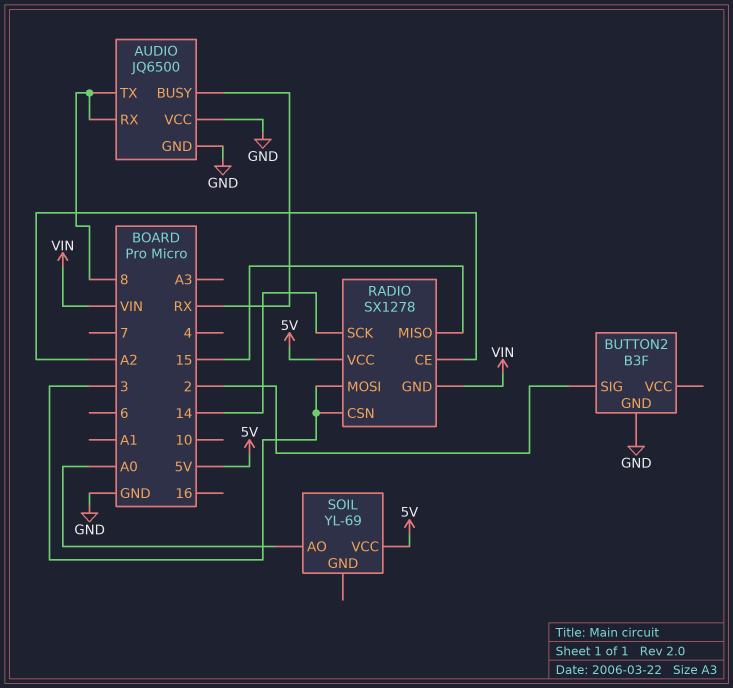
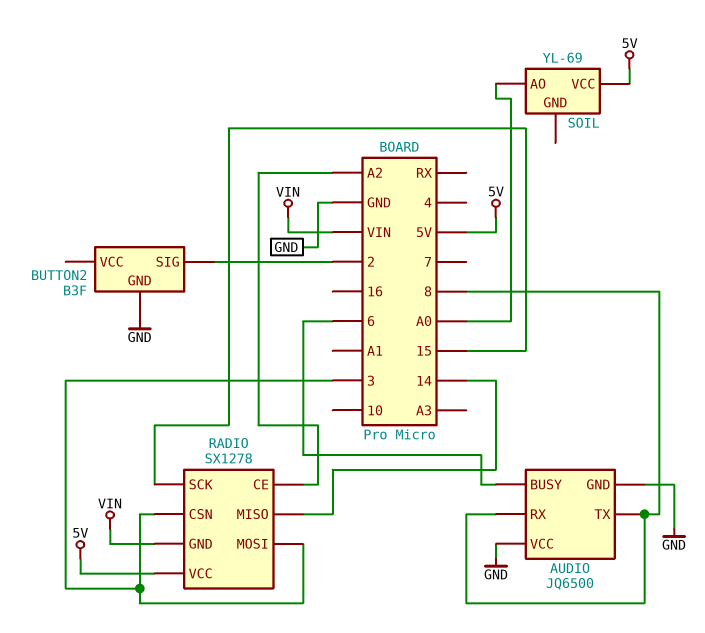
AUDIO pin BUSY: RX -> 6
RADIO pin MISO: 15 -> 14
RADIO pin SCK: 14 -> 15

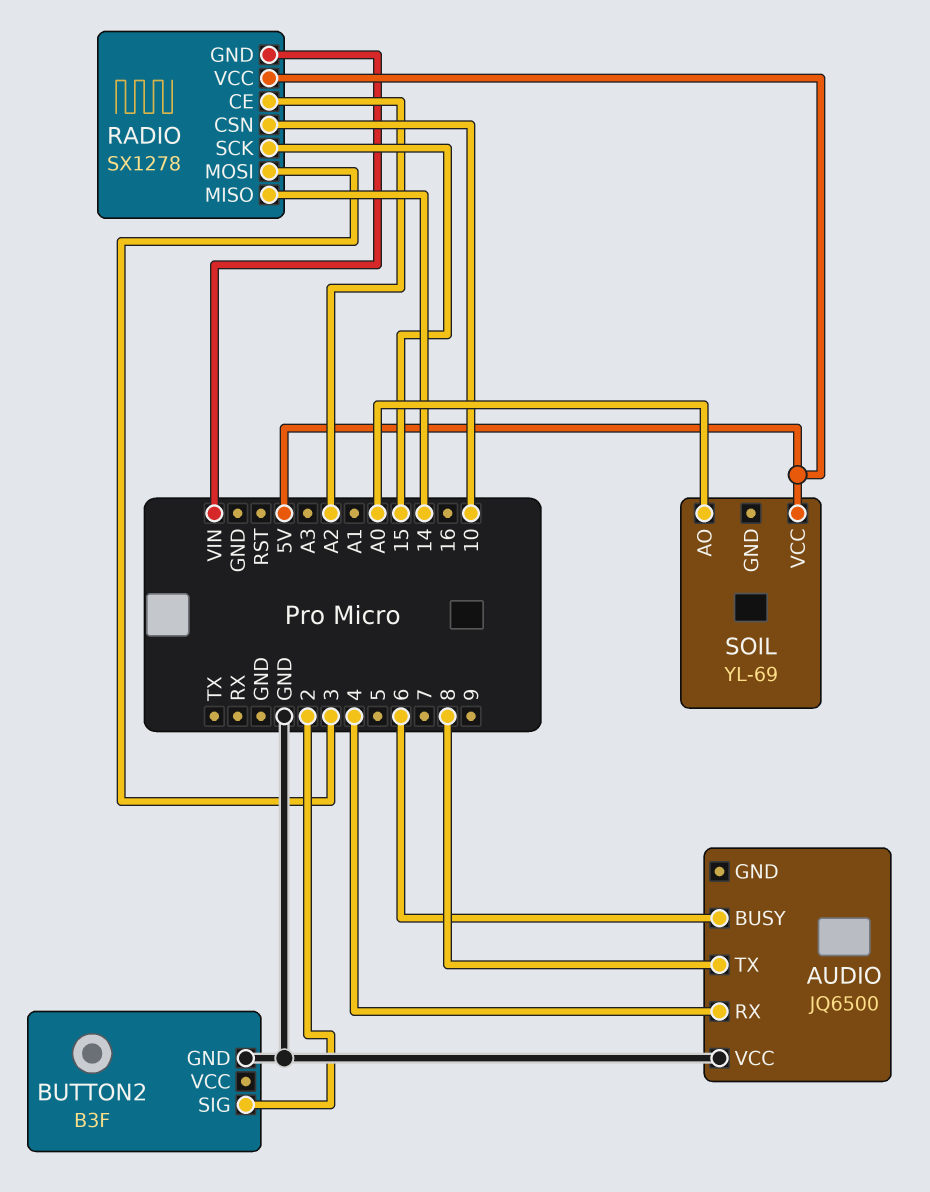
AUDIO pin GND: GND -> none
AUDIO pin RX: 8 -> 4
RADIO pin CSN: 3 -> 10

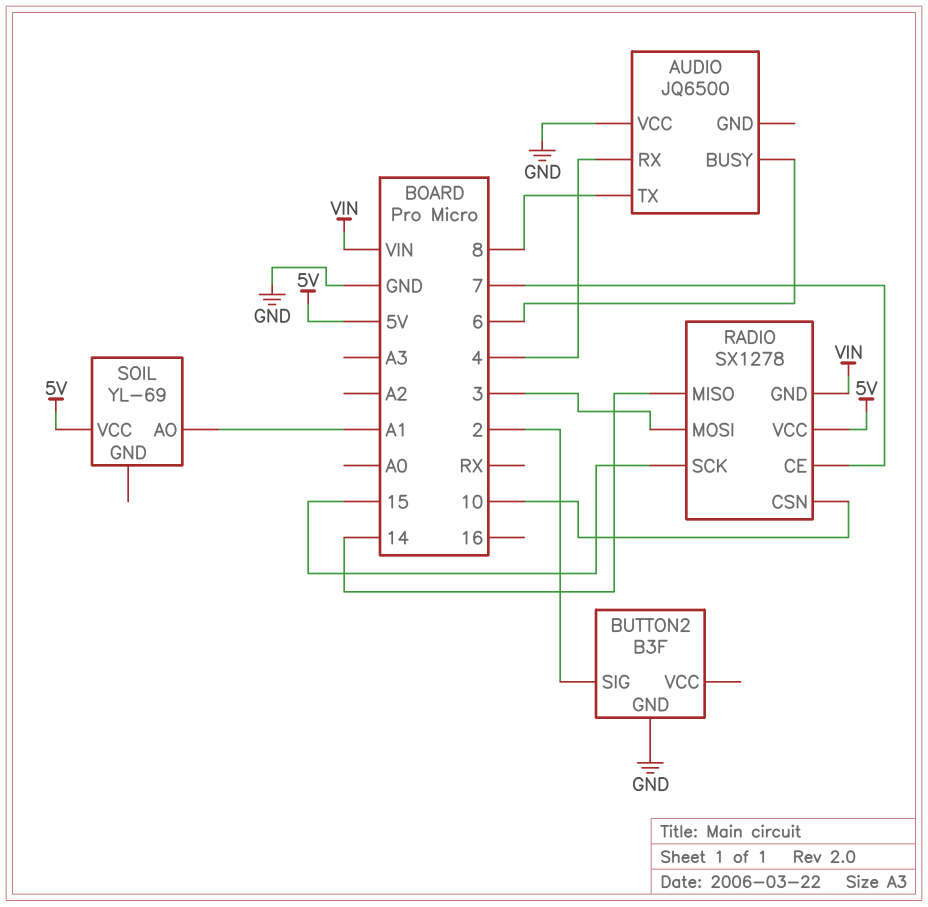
RADIO pin CE: A2 -> 7
SOIL pin AO: A0 -> A1

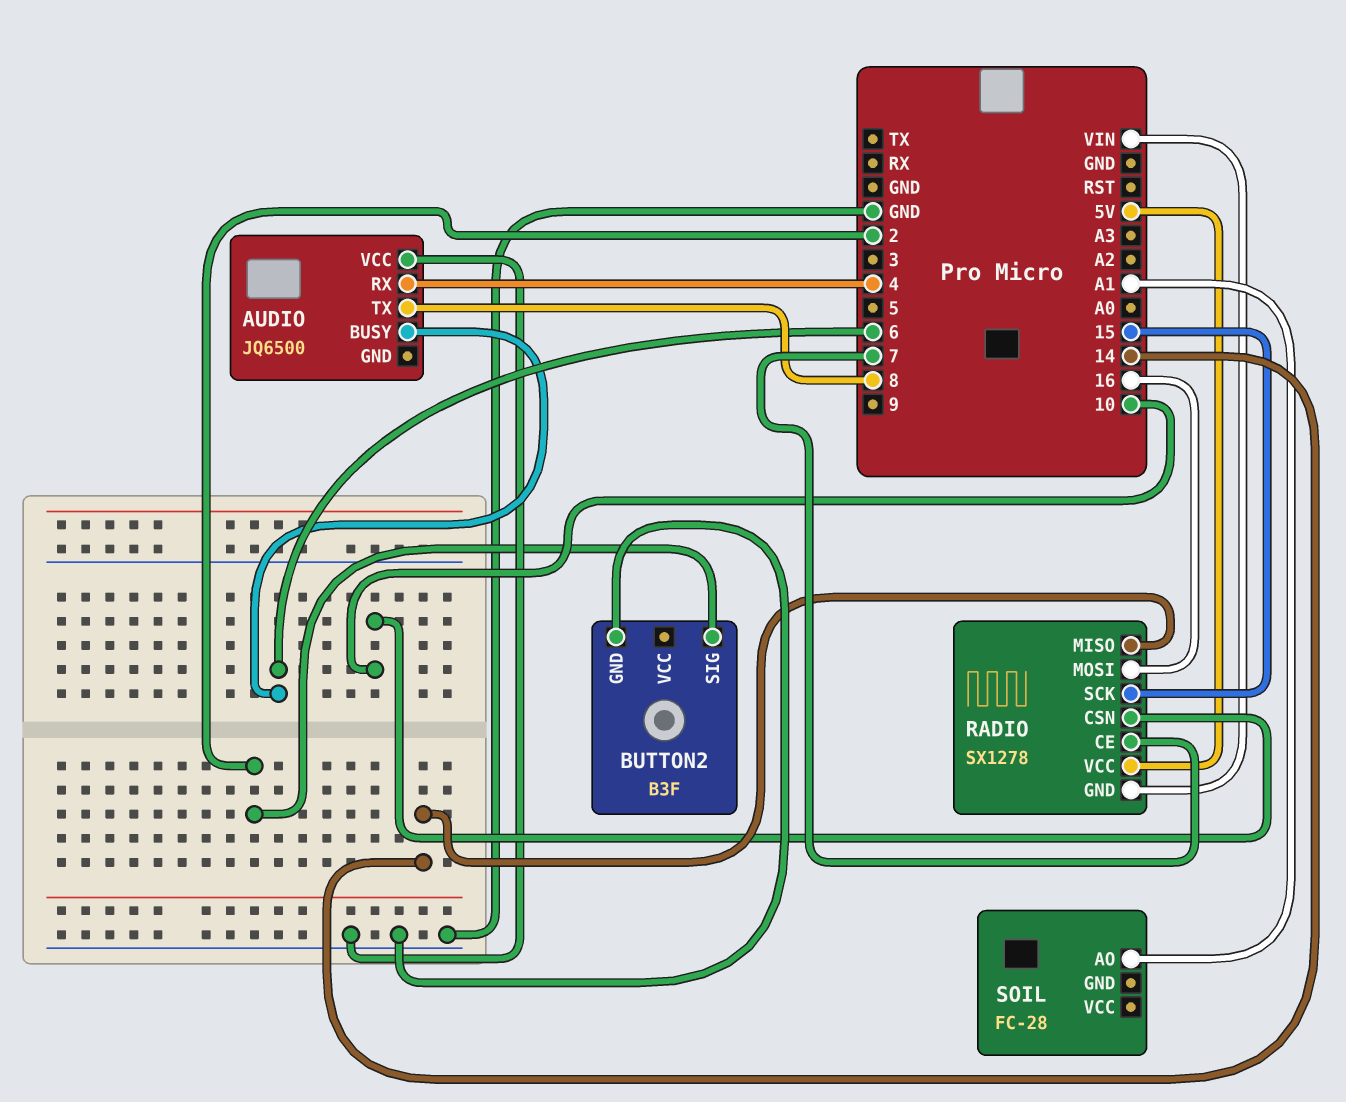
RADIO pin MOSI: 3 -> 16
SOIL: YL-69 -> FC-28
SOIL pin VCC: 5V -> none

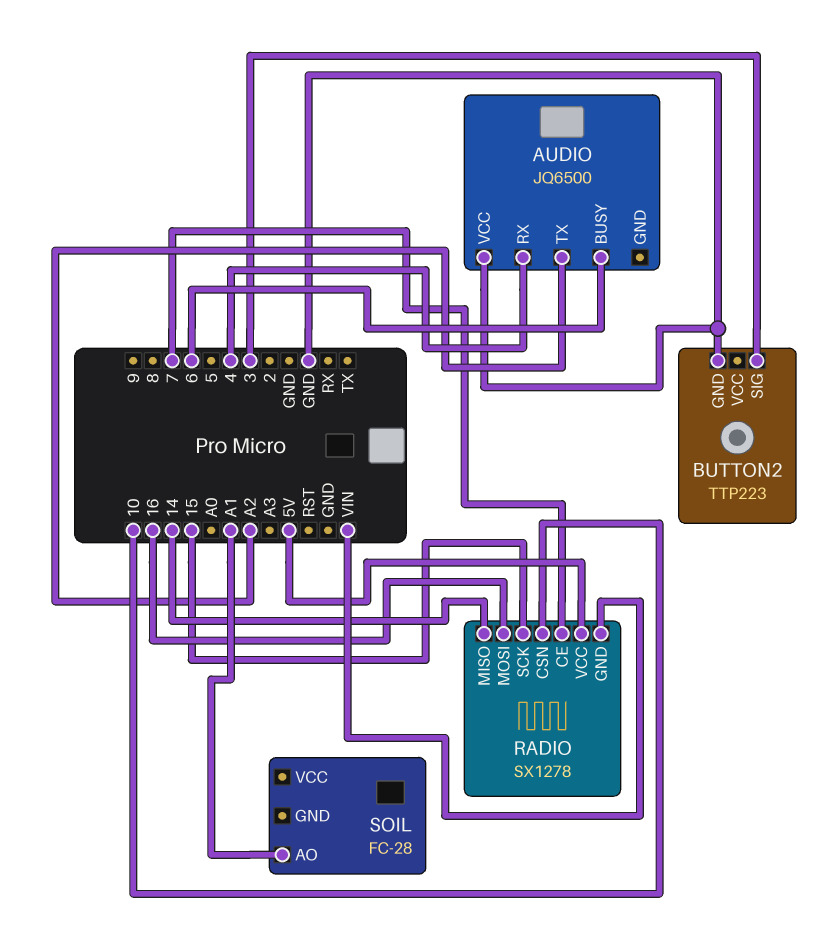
AUDIO pin TX: 8 -> A2
BUTTON2: B3F -> TTP223
BUTTON2 pin SIG: 2 -> 3

